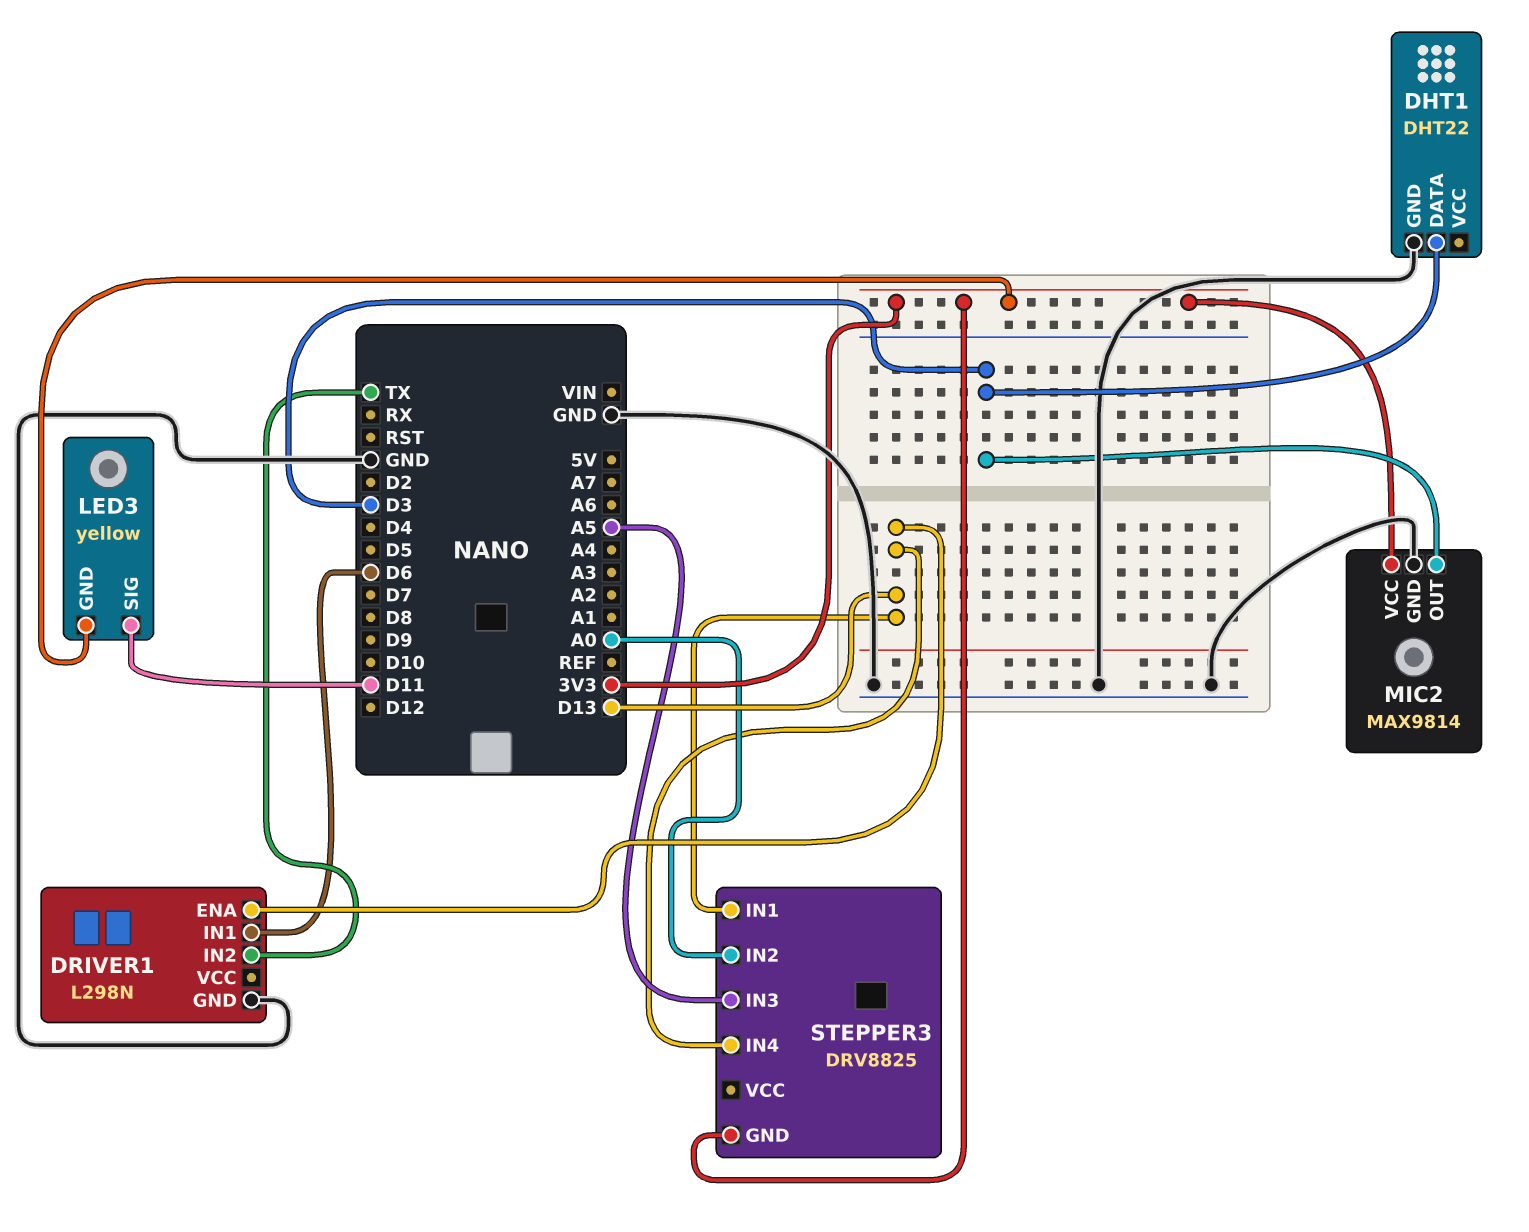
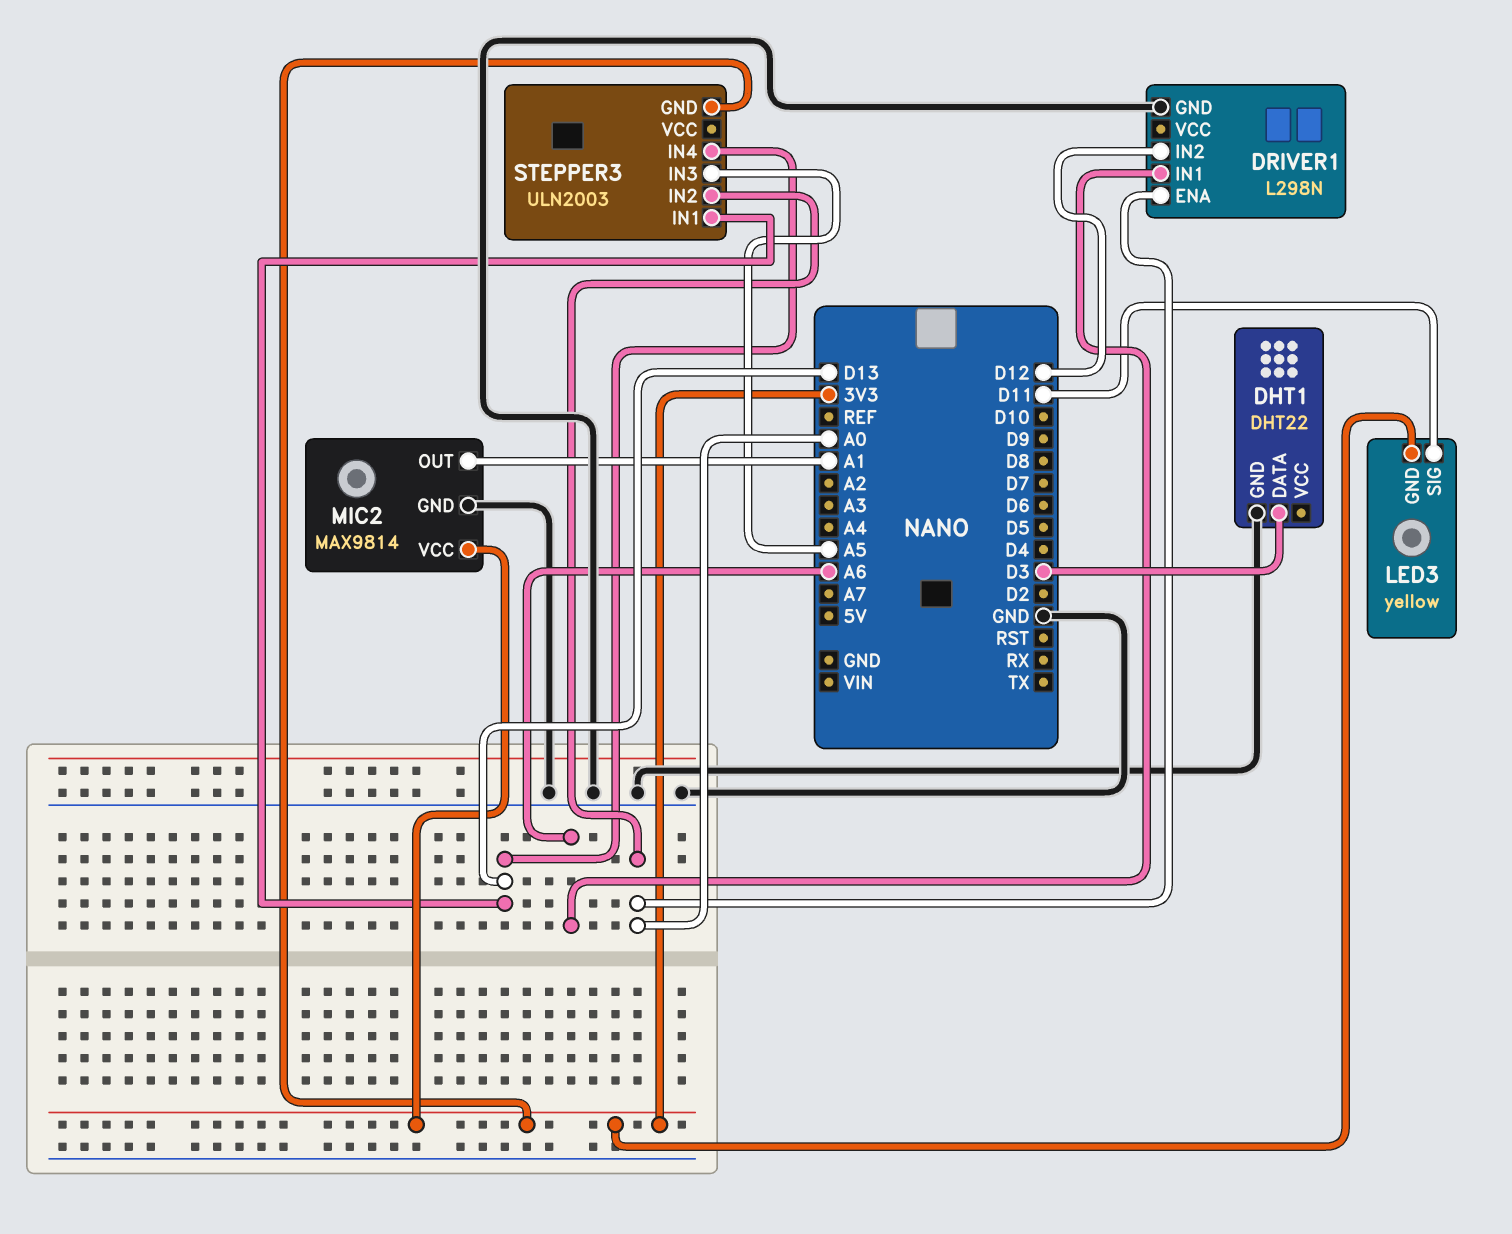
DRIVER1 pin ENA: D13 -> A0
DRIVER1 pin IN1: D6 -> A6
DRIVER1 pin IN2: TX -> D12
MIC2 pin OUT: D3 -> A1
STEPPER3: DRV8825 -> ULN2003

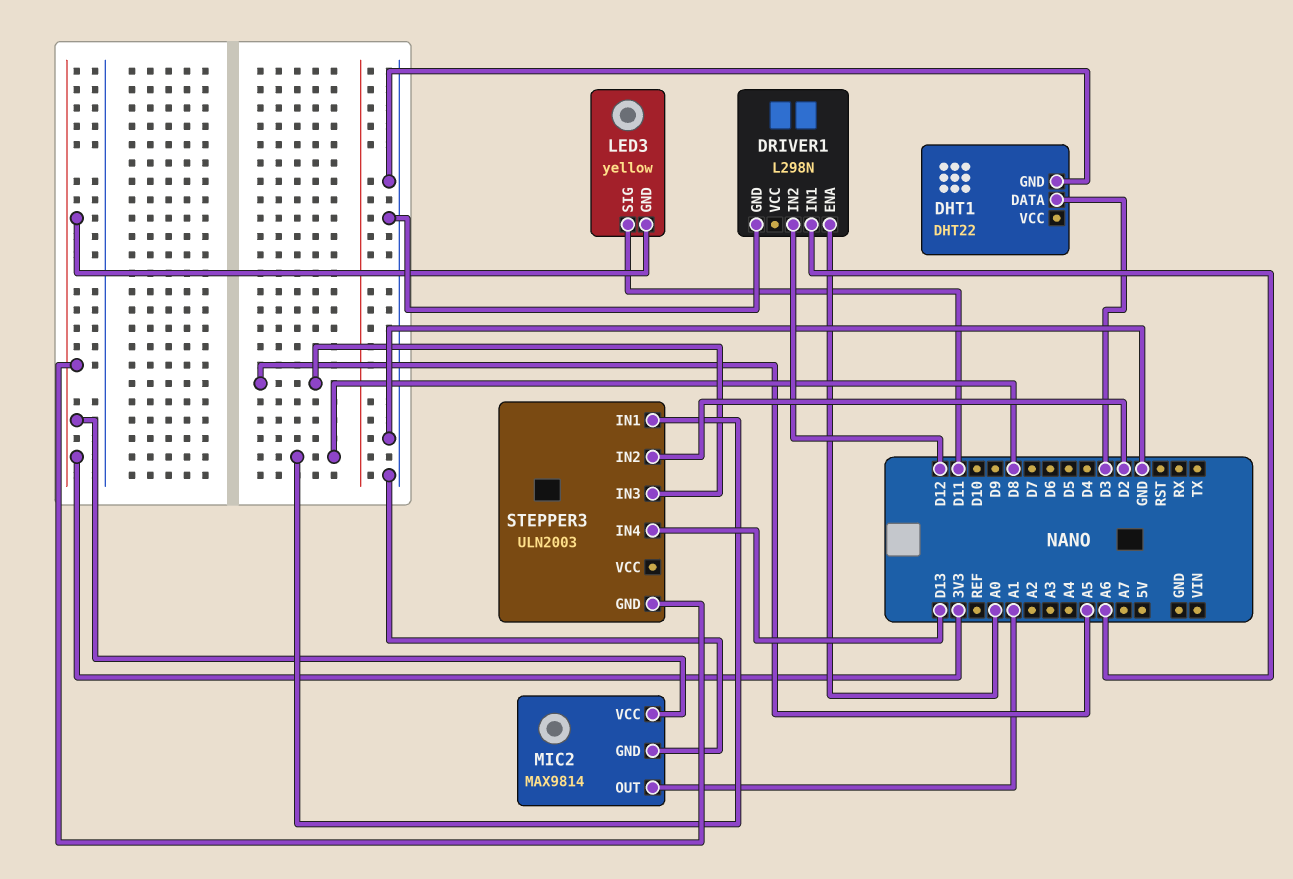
STEPPER3 pin IN1: D13 -> D8
STEPPER3 pin IN2: A0 -> D2

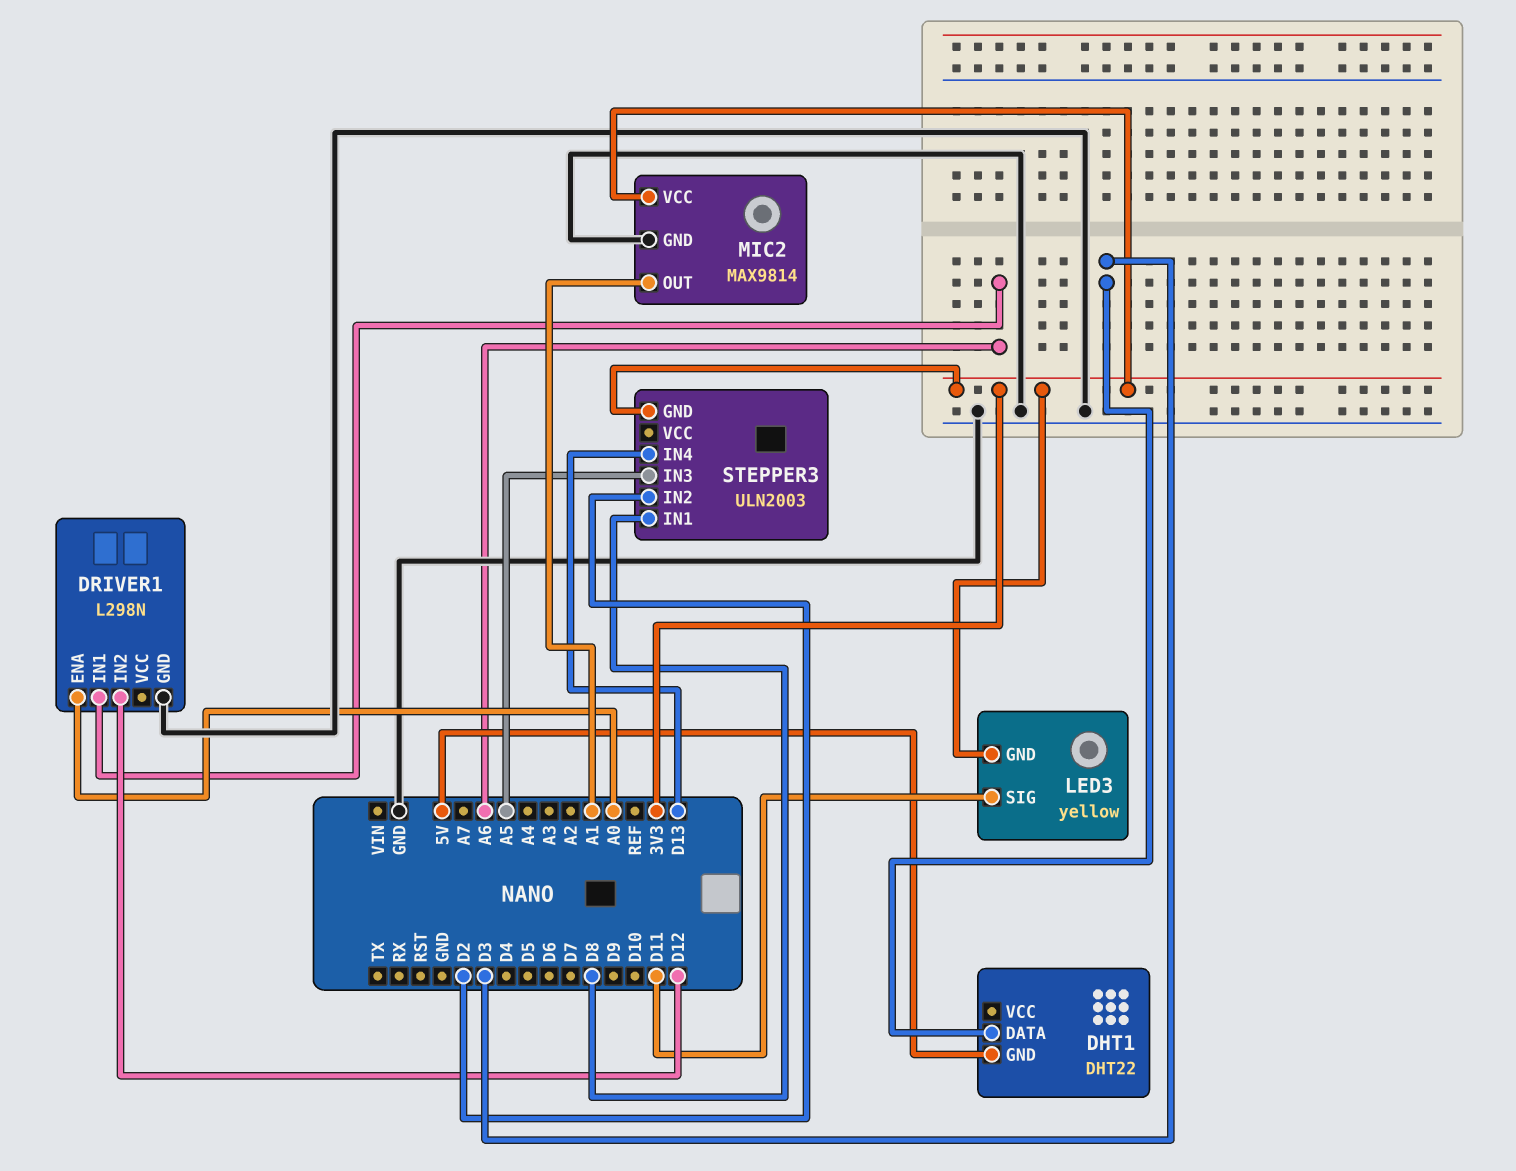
DHT1 pin GND: GND -> 5V

